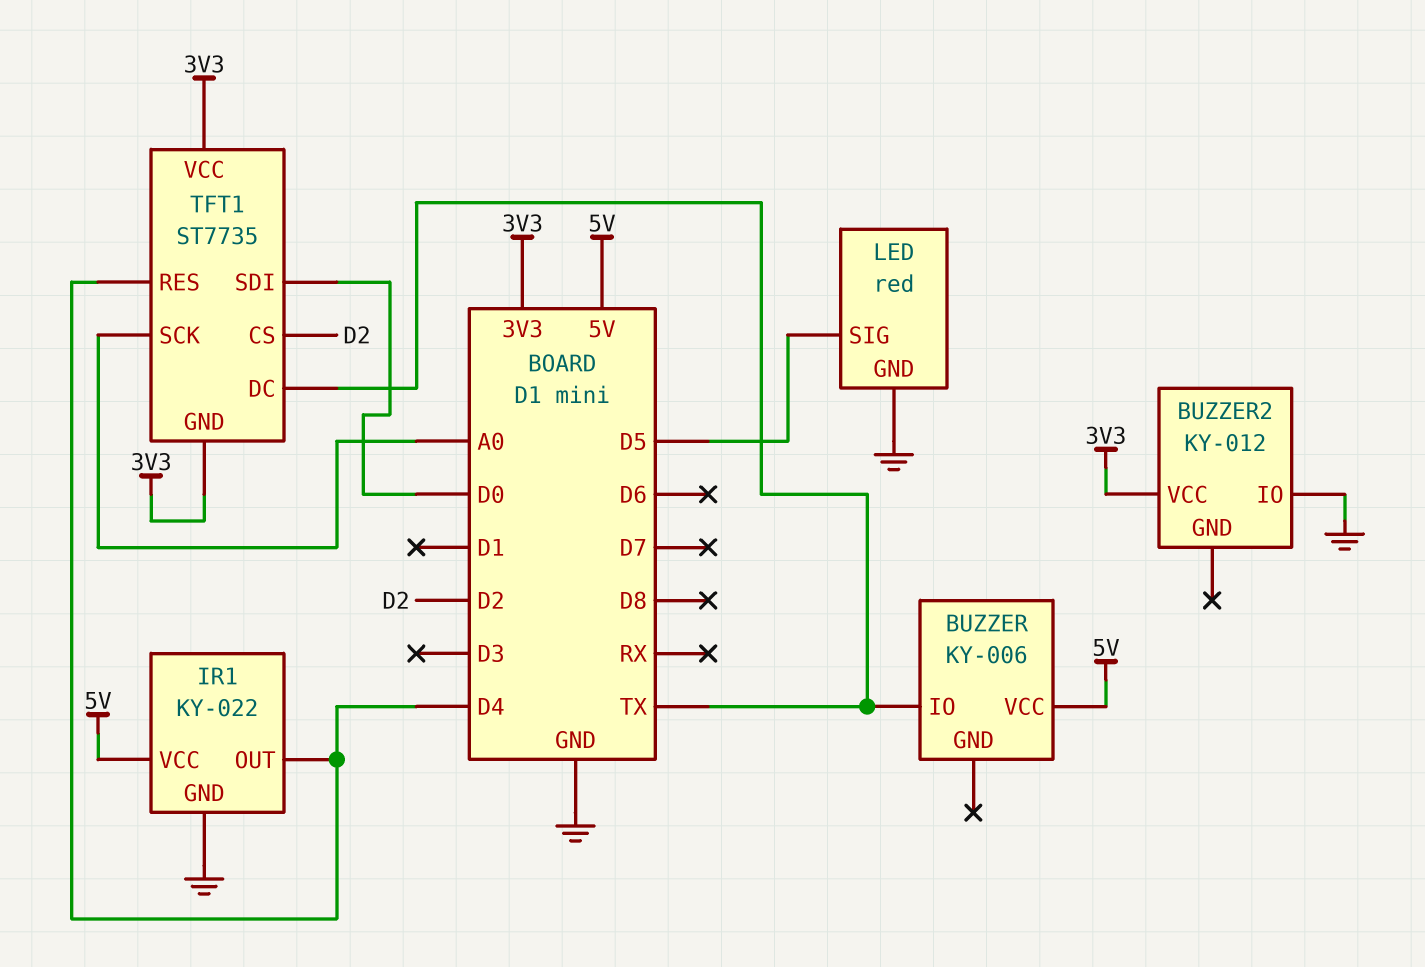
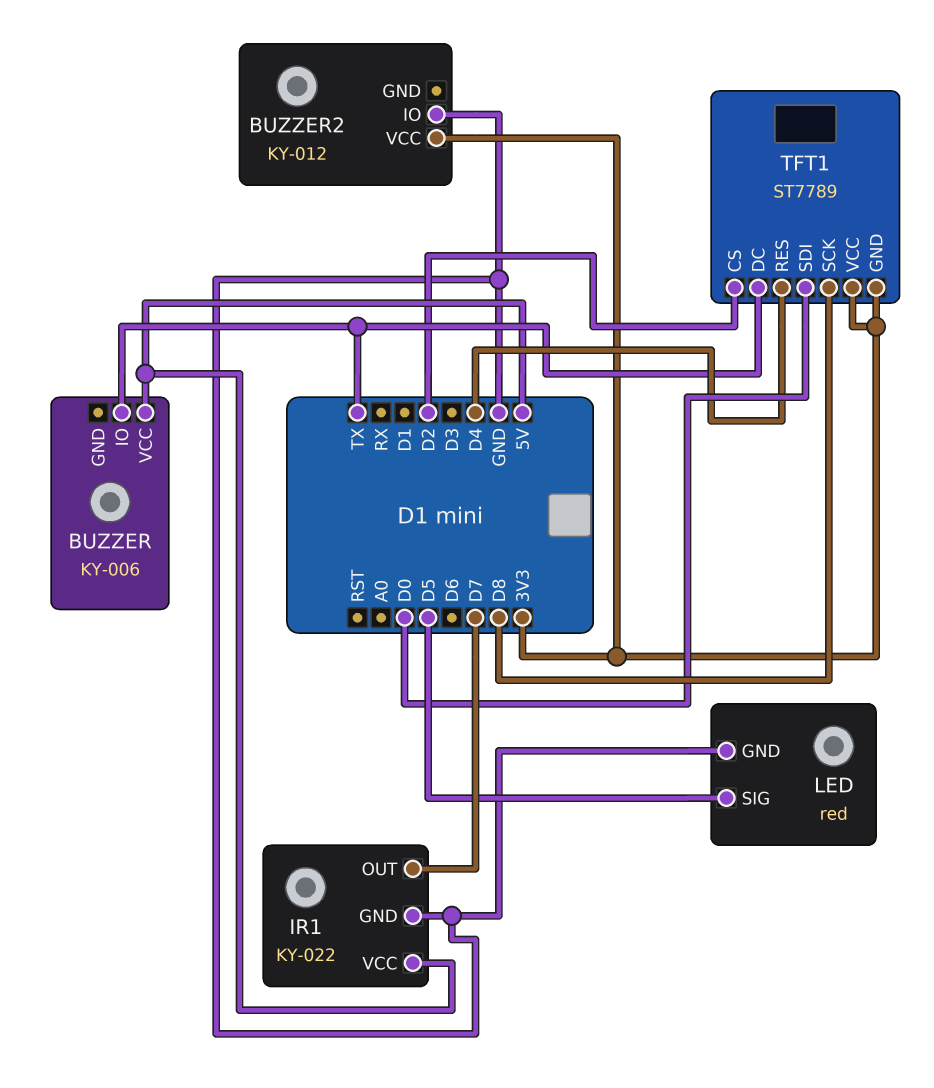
IR1 pin OUT: D4 -> D7
TFT1: ST7735 -> ST7789
TFT1 pin SCK: A0 -> D8

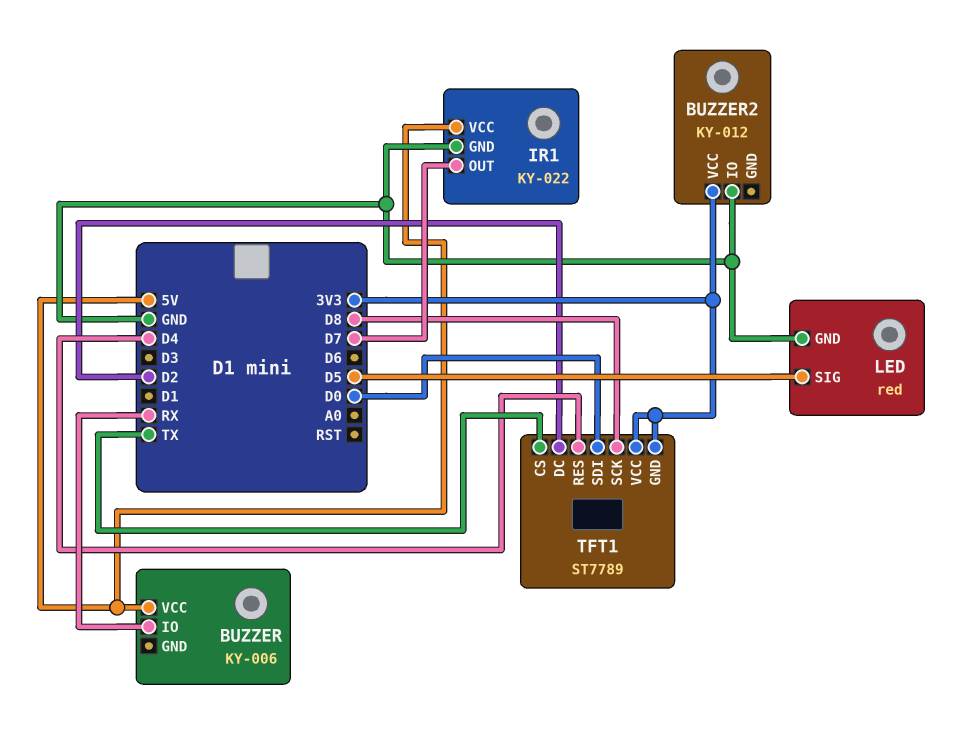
BUZZER pin IO: TX -> RX
TFT1 pin CS: D2 -> TX
TFT1 pin DC: TX -> D2

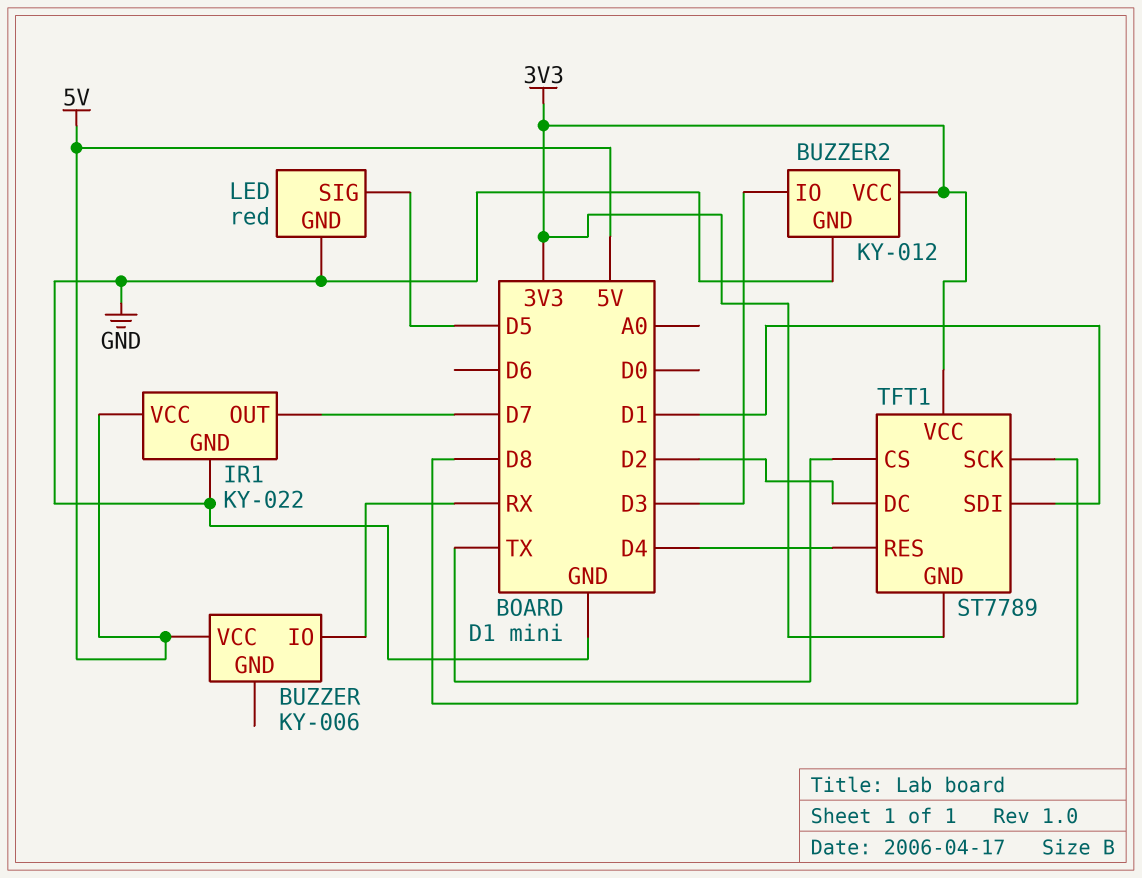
BUZZER2 pin GND: none -> GND
BUZZER2 pin IO: GND -> D3
TFT1 pin SDI: D0 -> D1

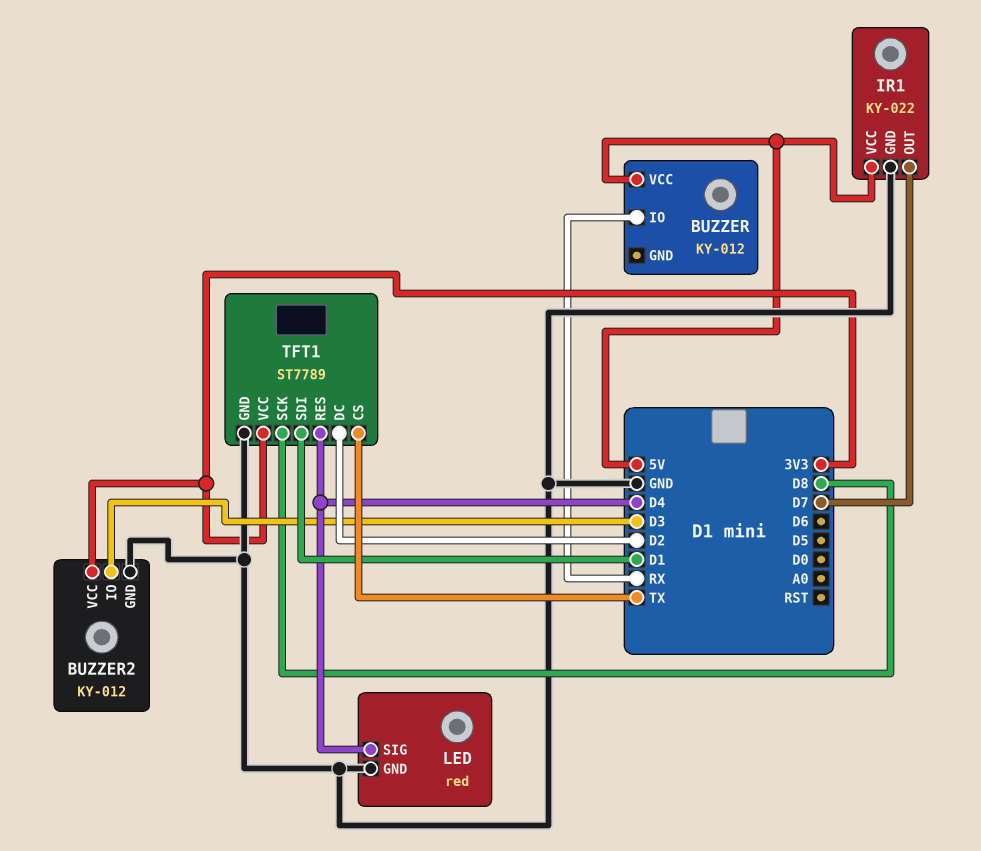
BUZZER: KY-006 -> KY-012
LED pin SIG: D5 -> D4
TFT1 pin GND: 3V3 -> GND

